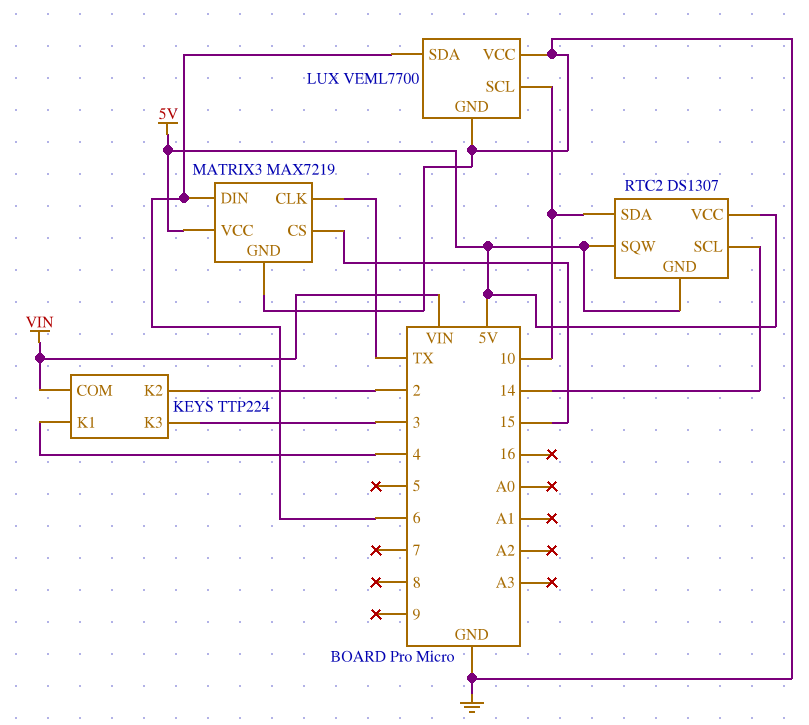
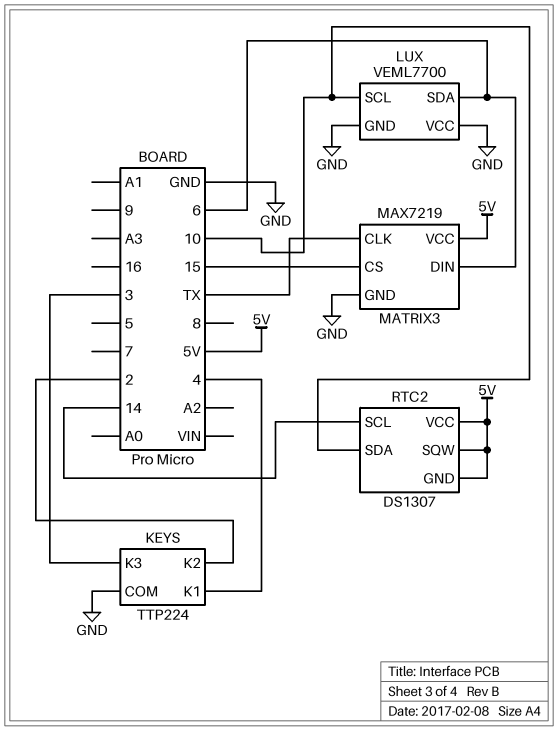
KEYS pin COM: VIN -> GND

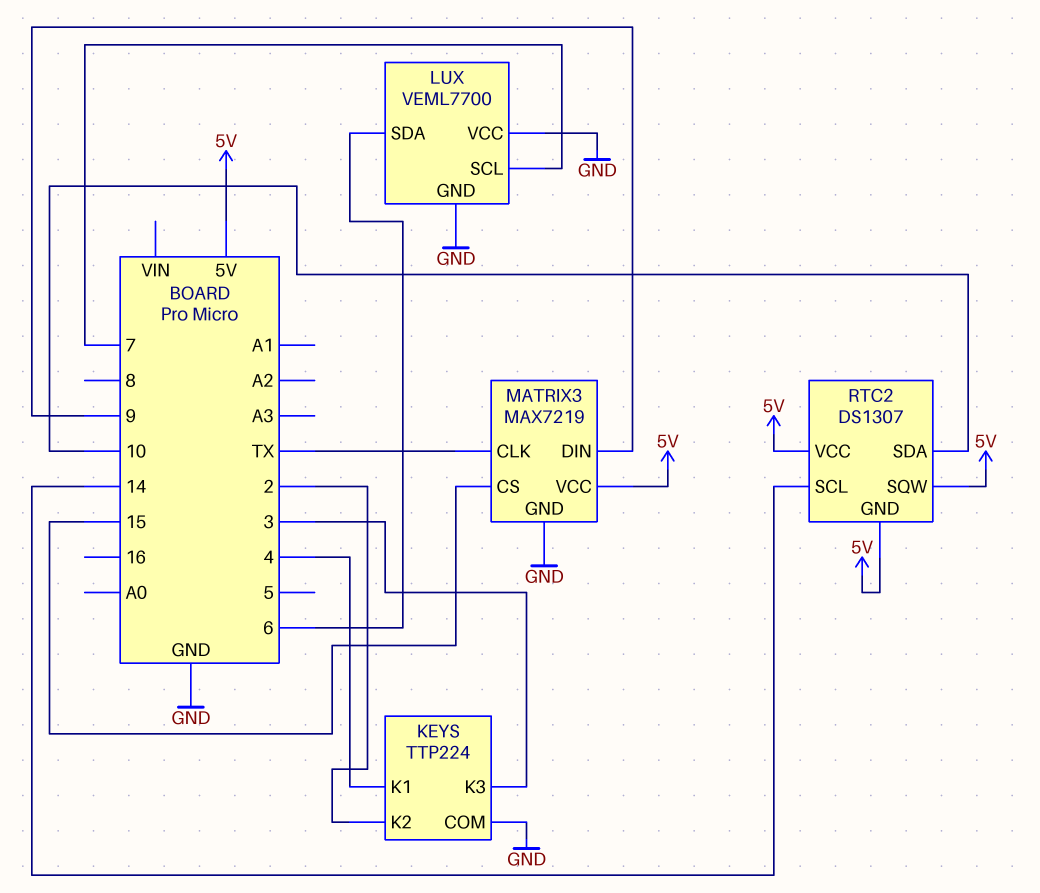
LUX pin SCL: 10 -> 7
MATRIX3 pin DIN: 6 -> 9

